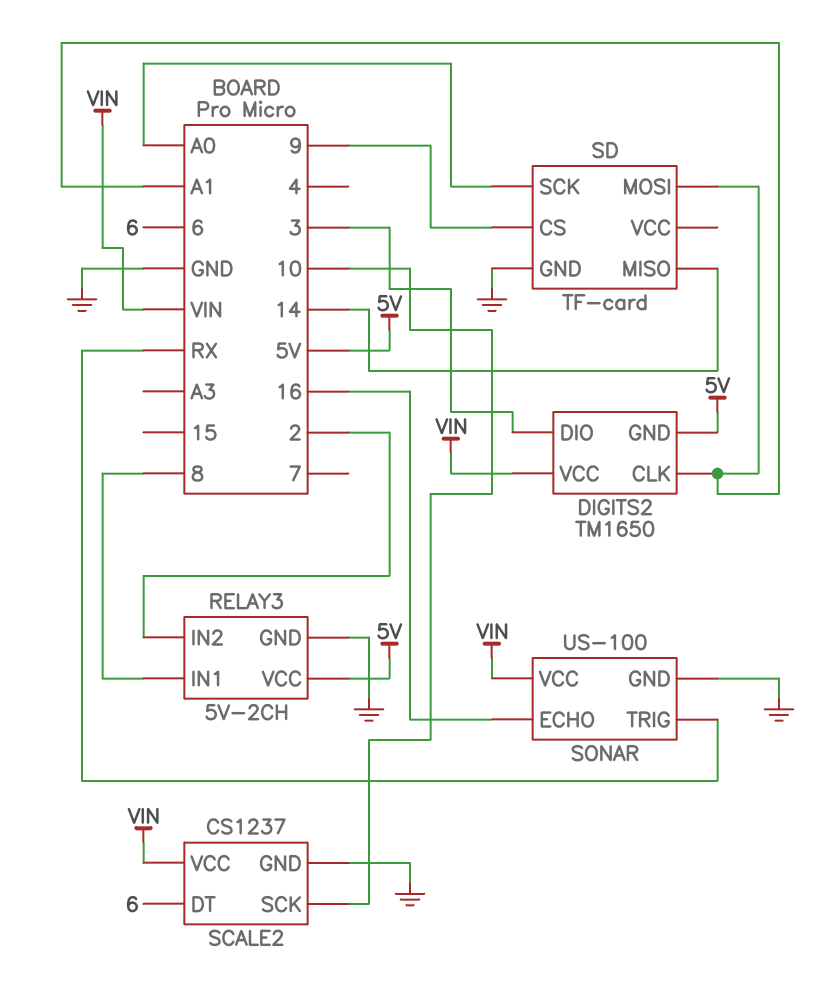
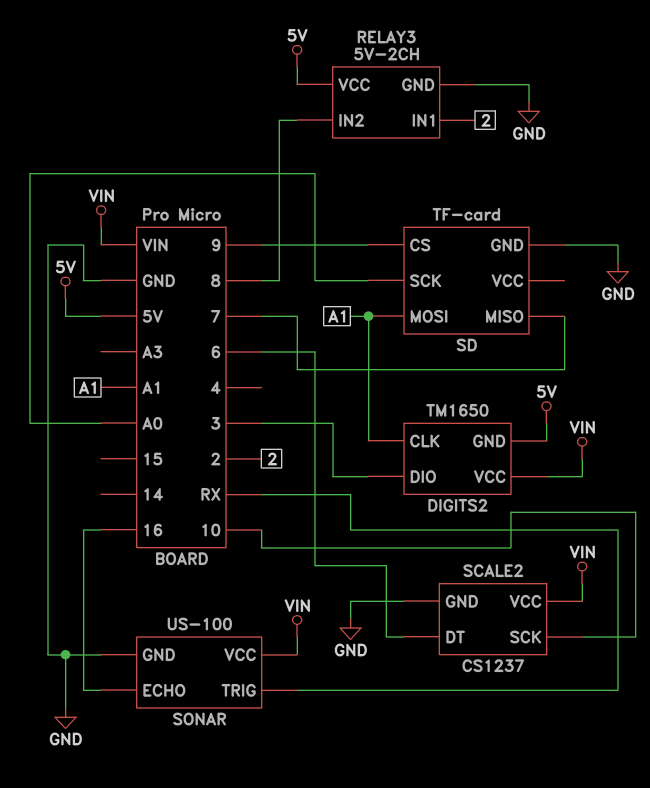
RELAY3 pin IN1: 8 -> 2
RELAY3 pin IN2: 2 -> 8
SD pin MISO: 14 -> 7

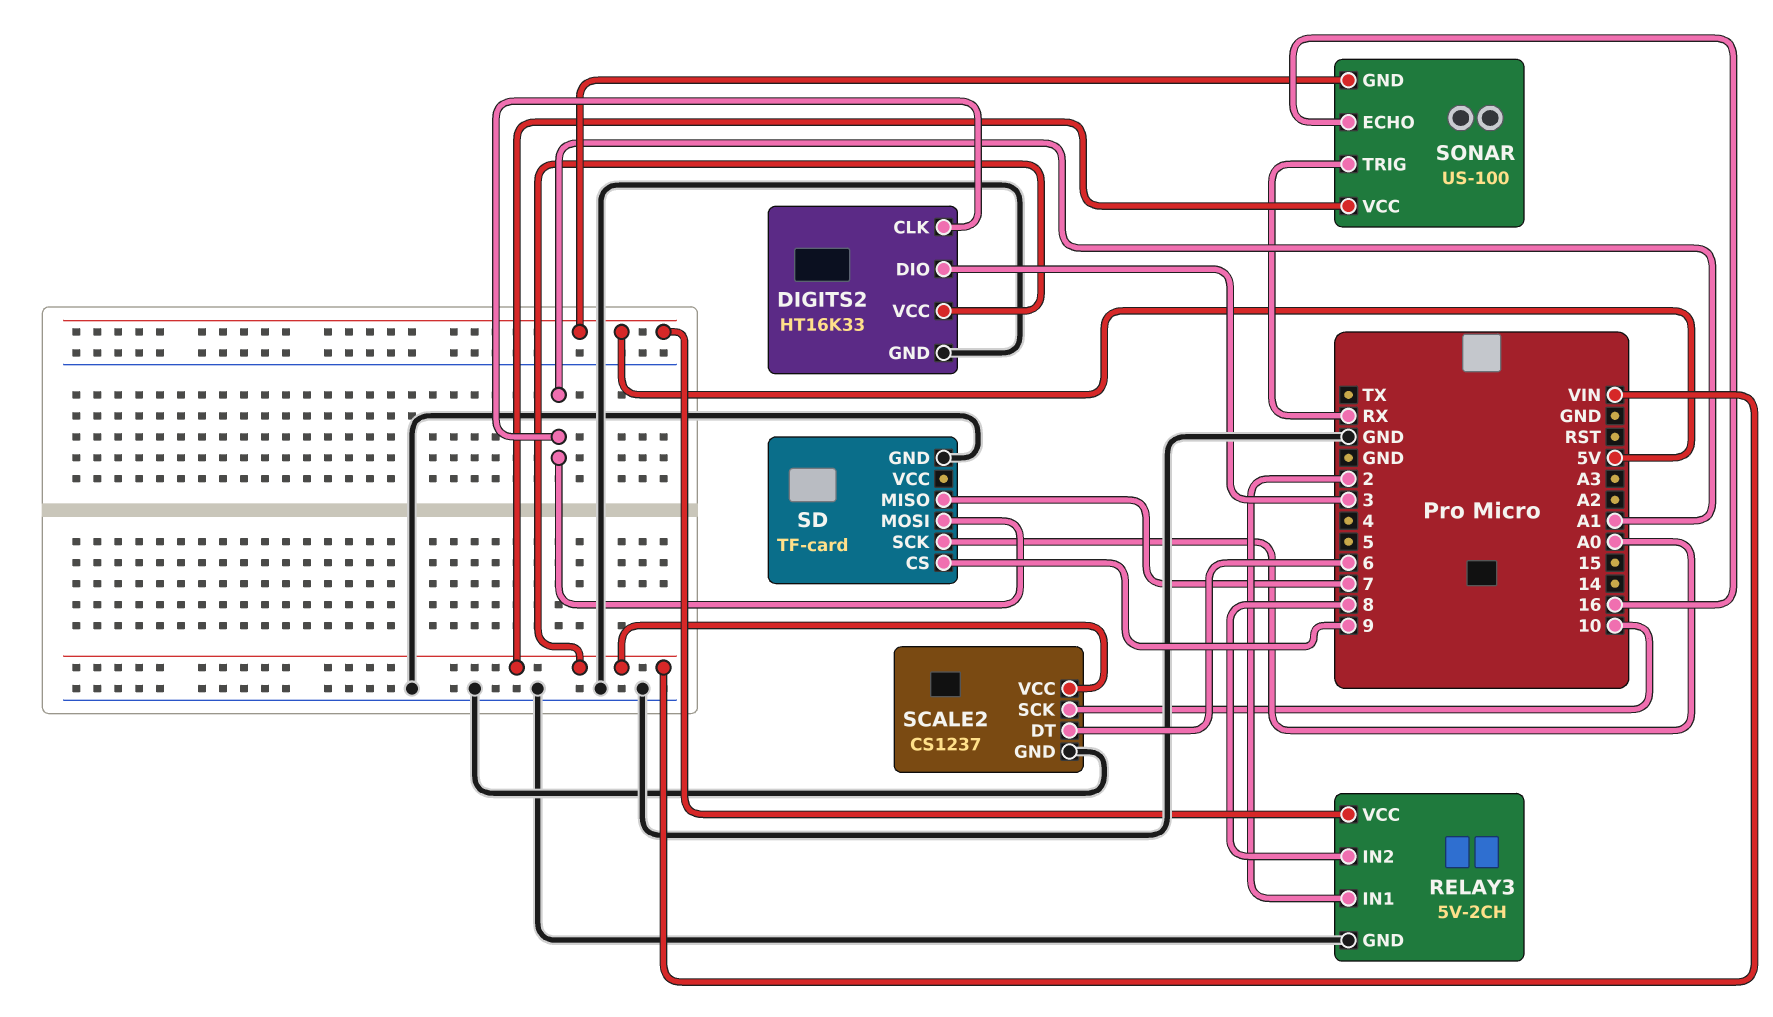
DIGITS2: TM1650 -> HT16K33
DIGITS2 pin GND: 5V -> GND
SONAR pin GND: GND -> 5V

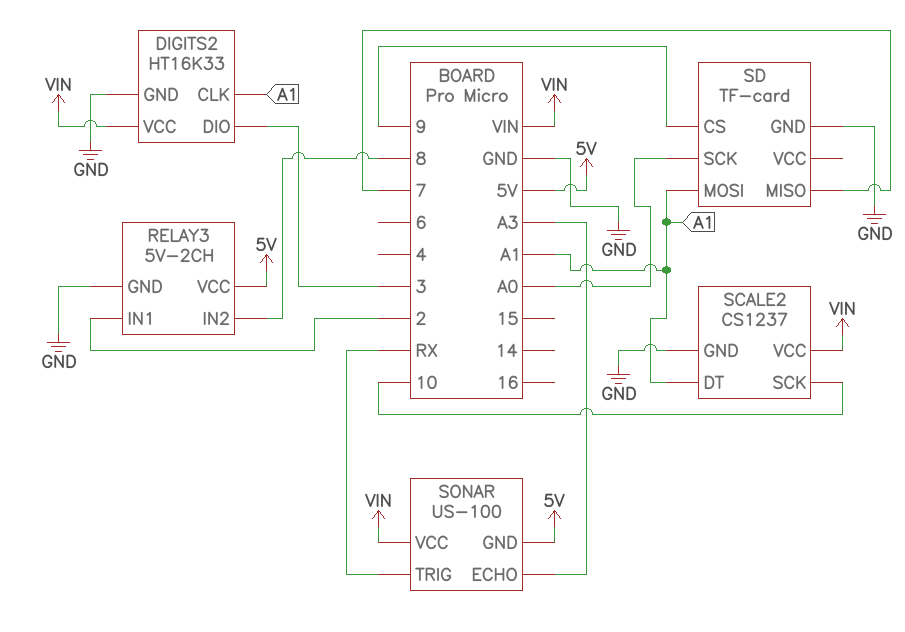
SCALE2 pin DT: 6 -> A1
SONAR pin ECHO: 16 -> A3

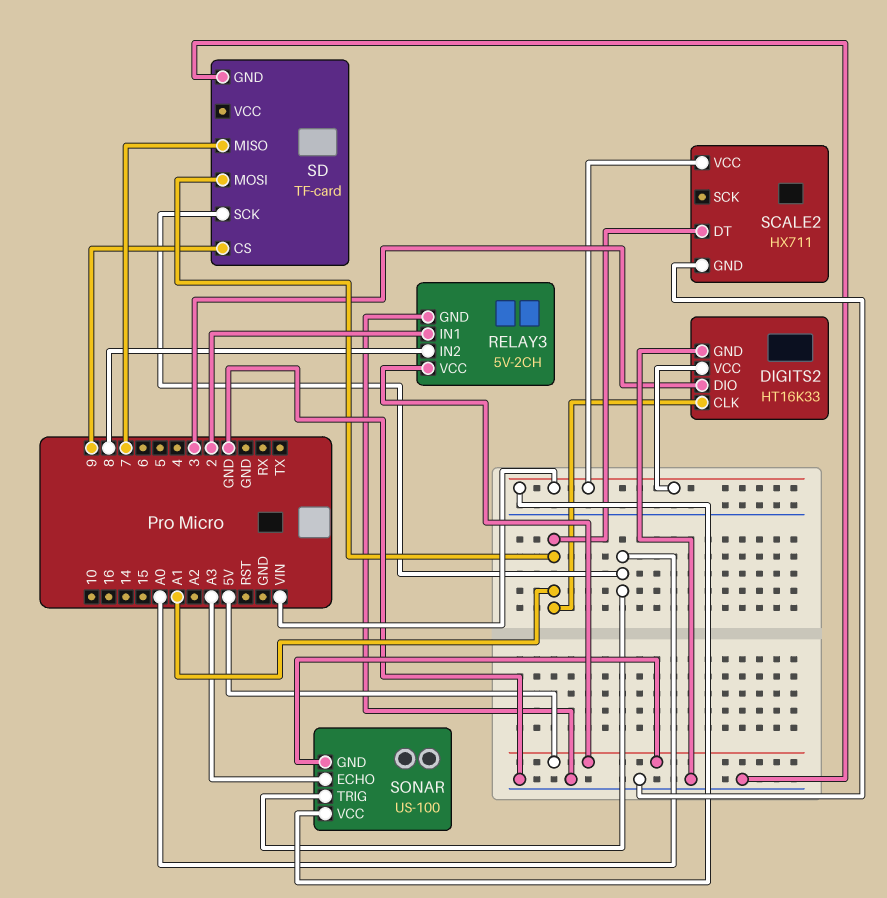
SCALE2: CS1237 -> HX711
SCALE2 pin SCK: 10 -> none
SONAR pin TRIG: RX -> A0

